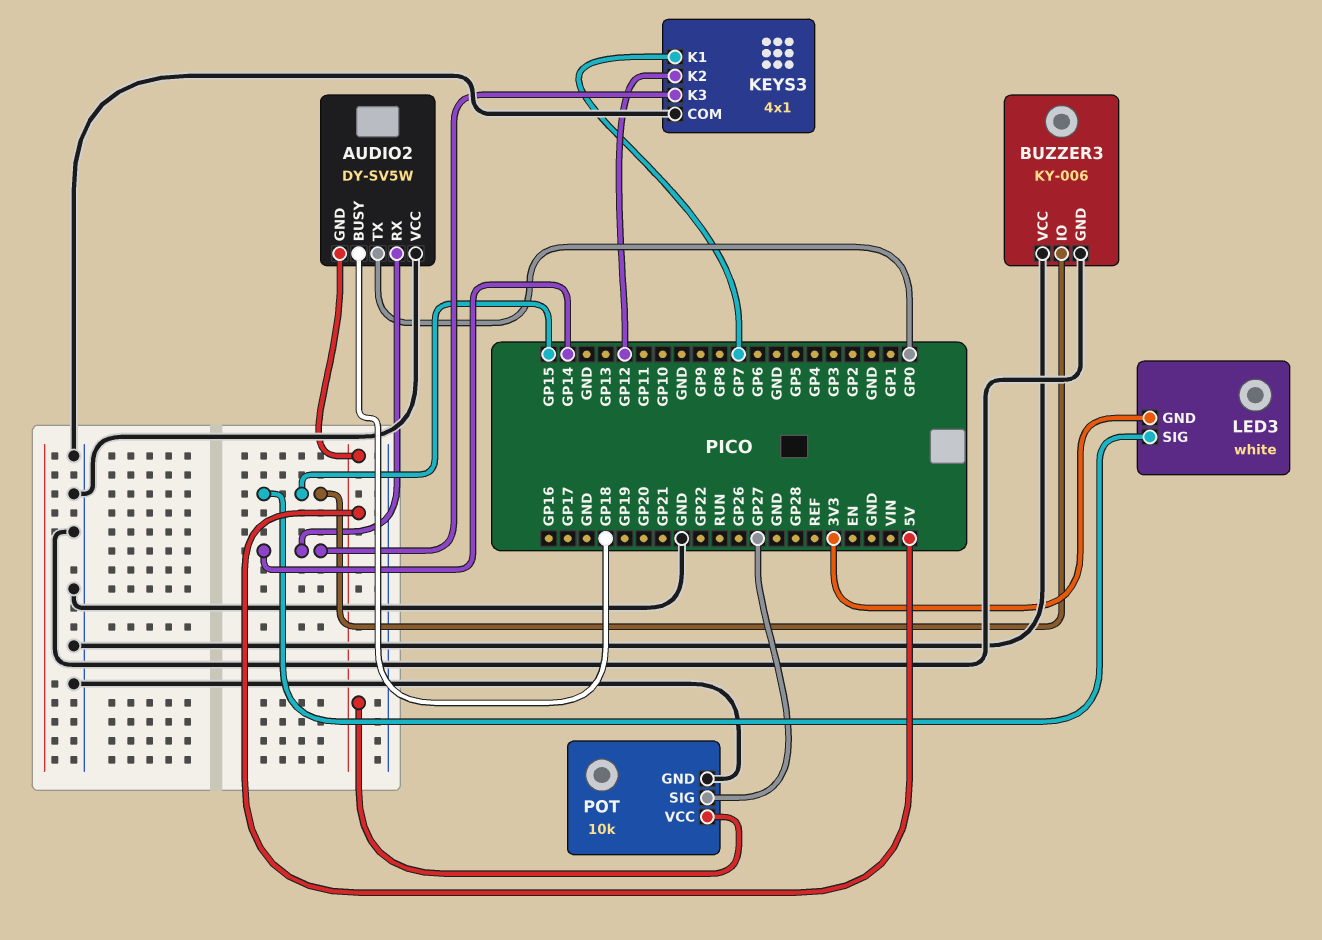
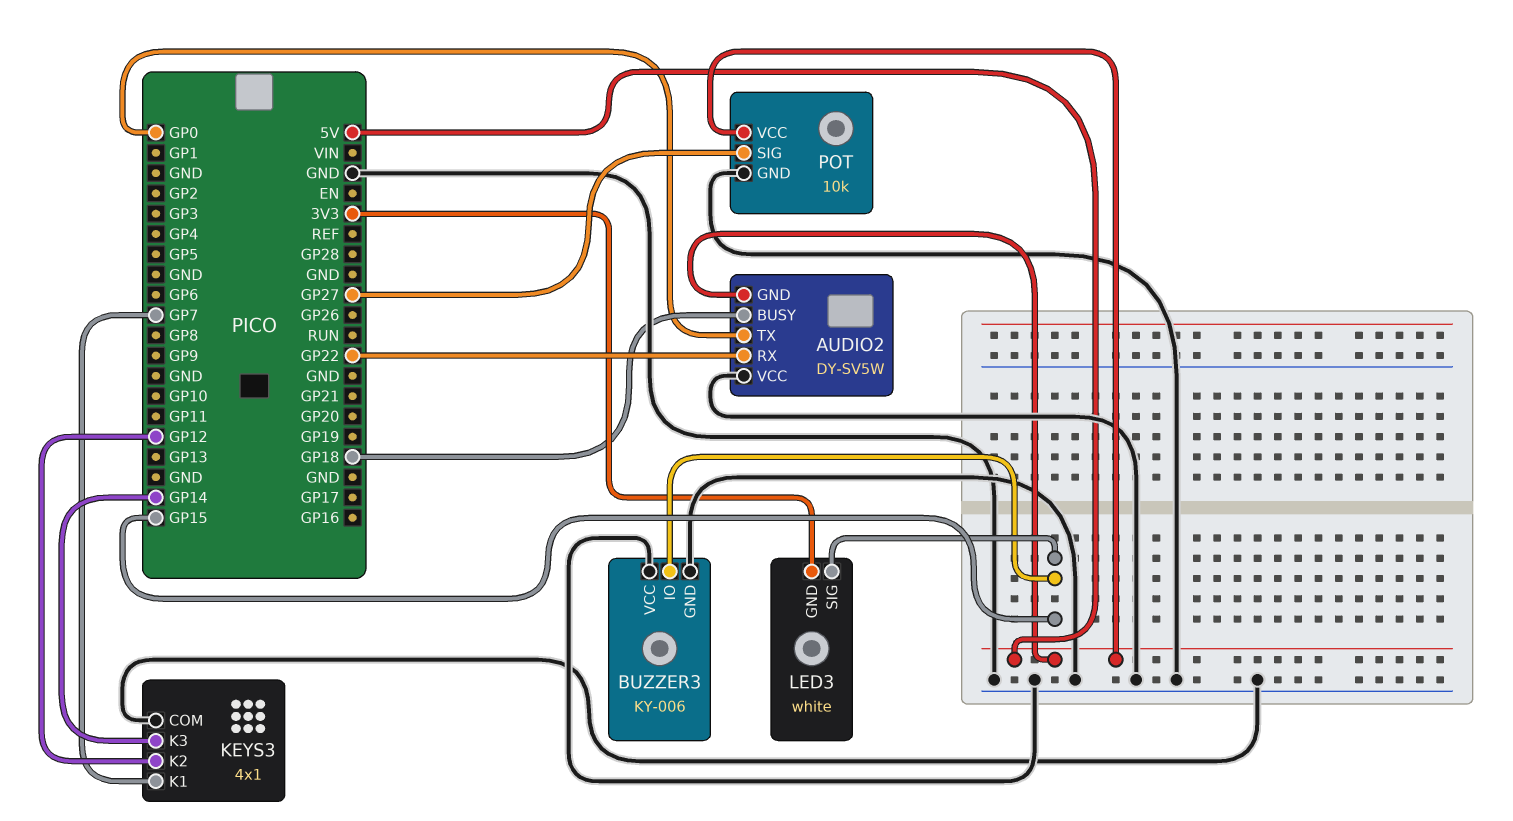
AUDIO2 pin RX: GP14 -> GP22

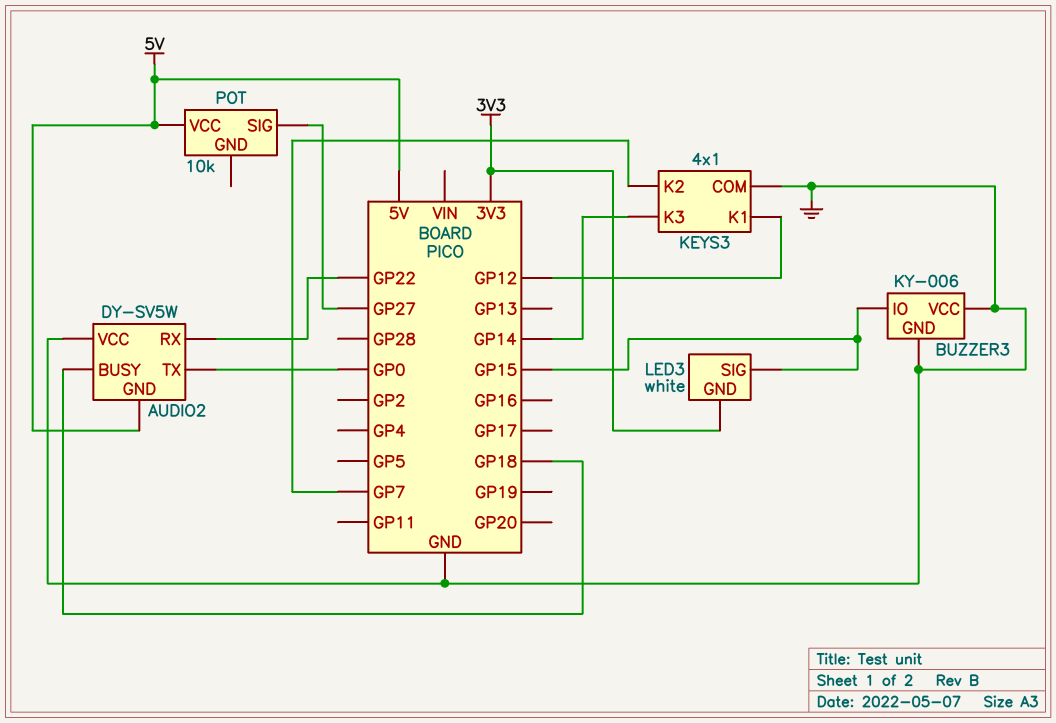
KEYS3 pin K1: GP7 -> GP12
KEYS3 pin K2: GP12 -> GP7
POT pin GND: GND -> none

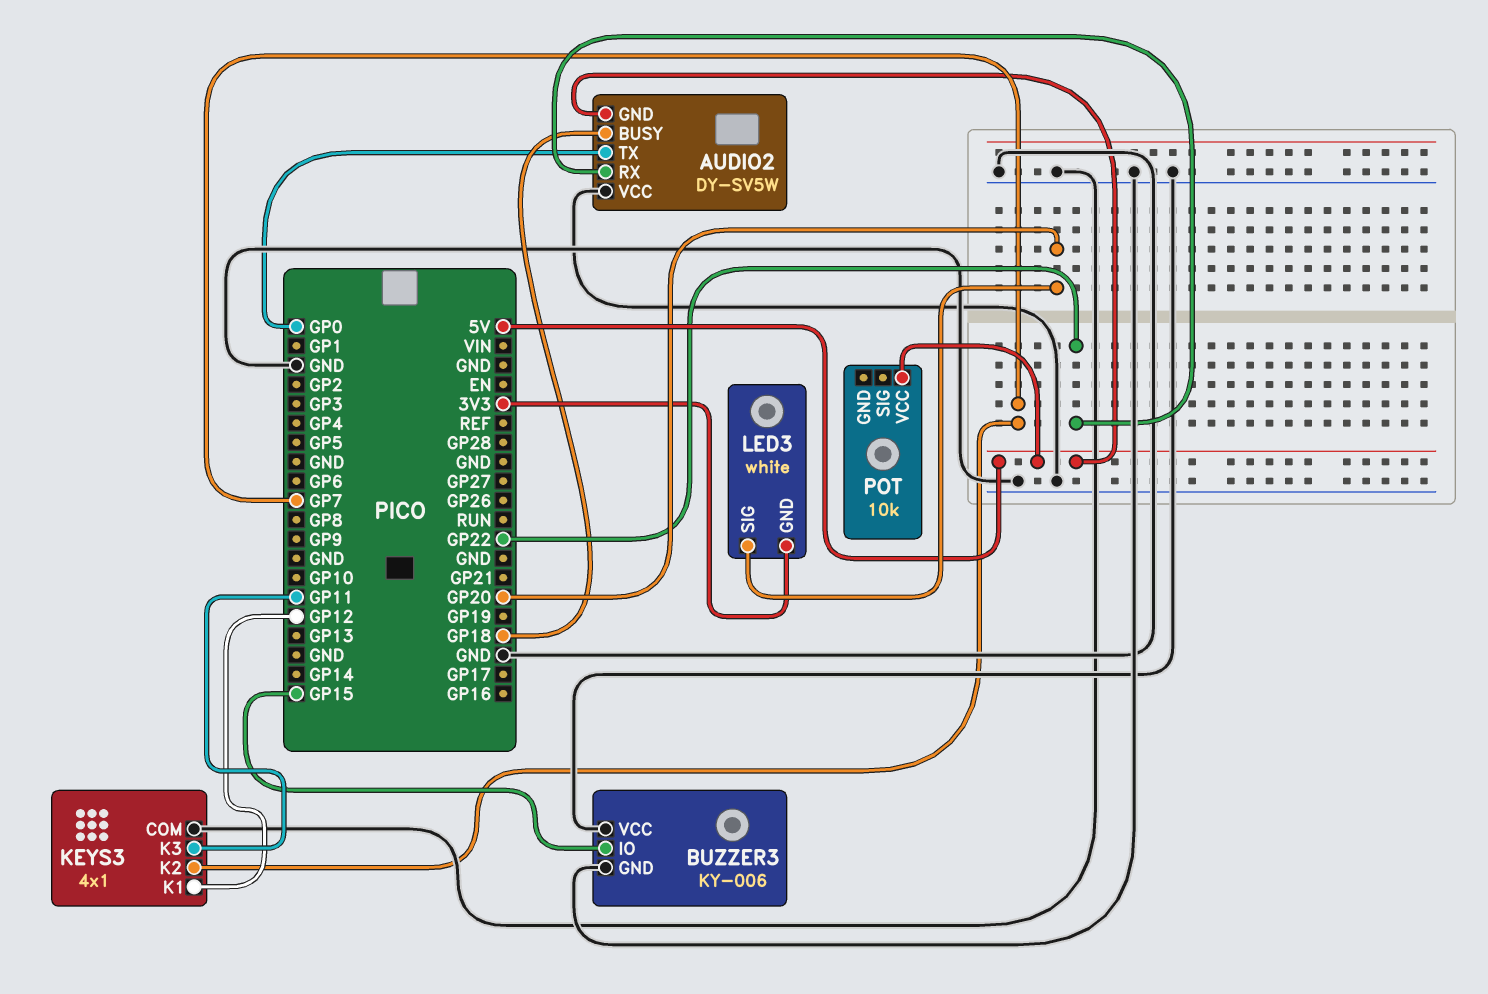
KEYS3 pin K3: GP14 -> GP11
LED3 pin SIG: GP15 -> GP20
POT pin SIG: GP27 -> none

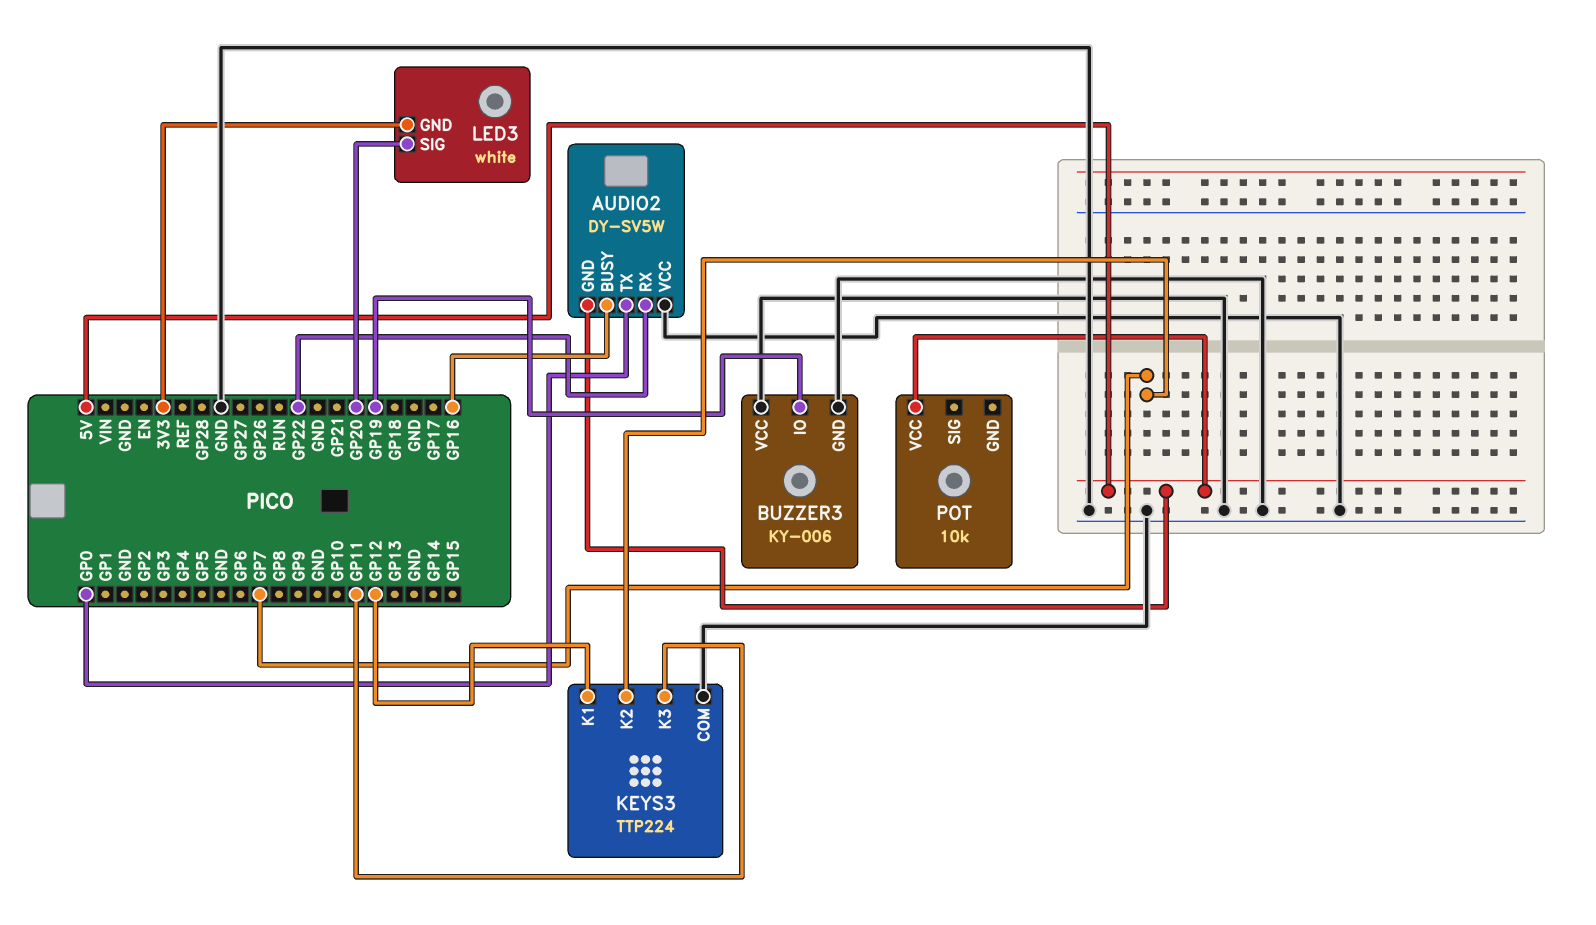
AUDIO2 pin BUSY: GP18 -> GP16
BUZZER3 pin IO: GP15 -> GP19
KEYS3: 4x1 -> TTP224

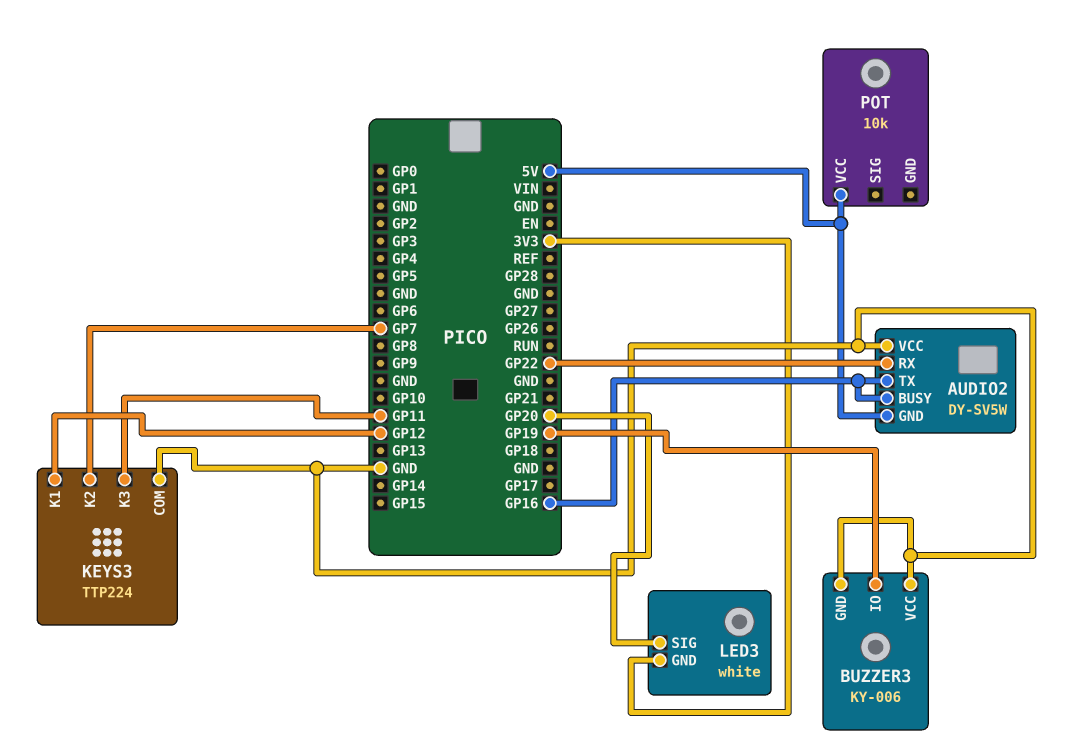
AUDIO2 pin TX: GP0 -> GP16

